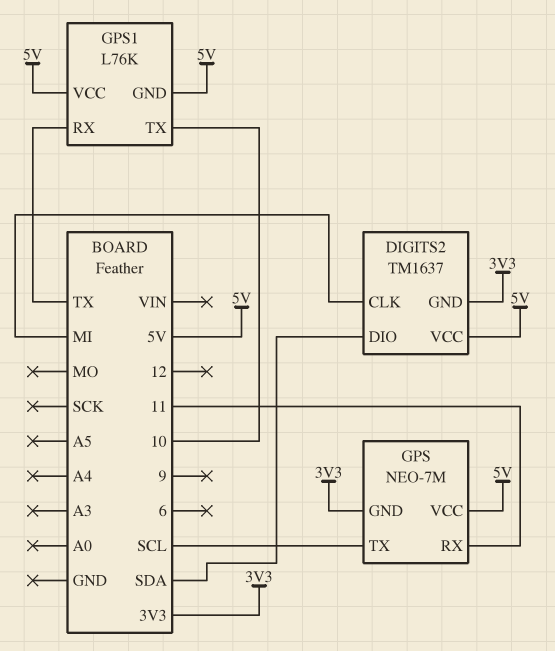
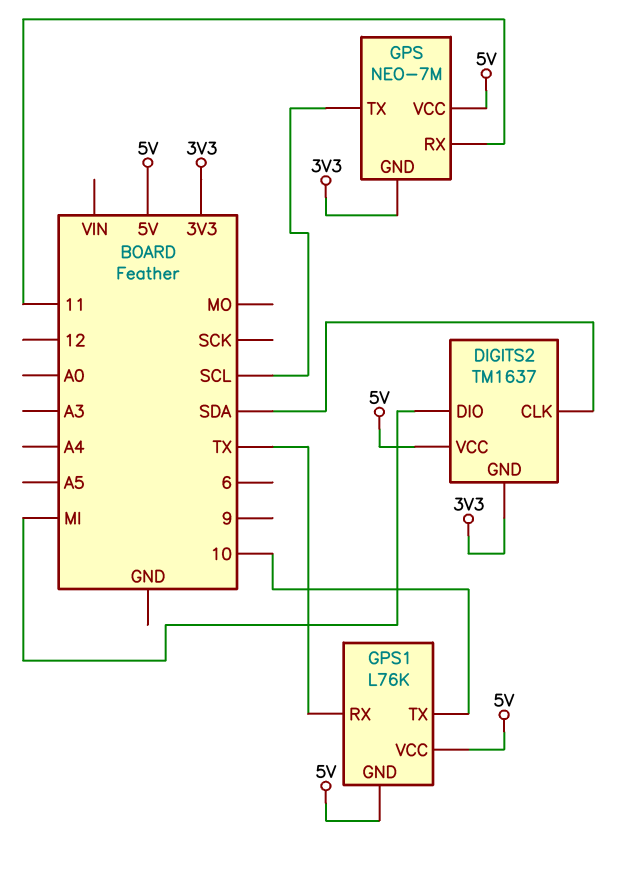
DIGITS2 pin CLK: MI -> SDA
DIGITS2 pin DIO: SDA -> MI

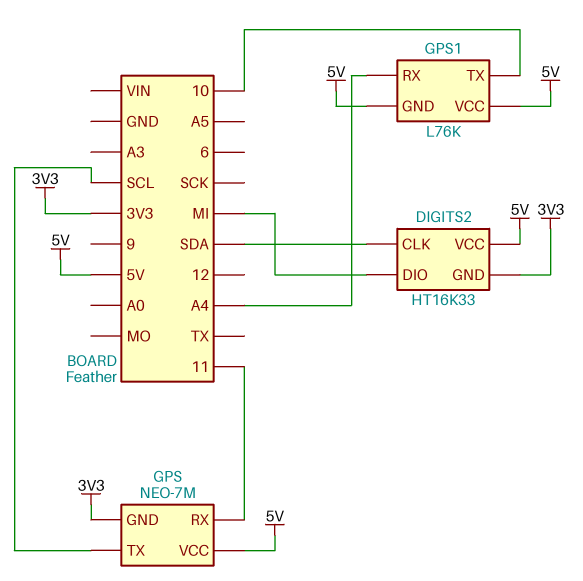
DIGITS2: TM1637 -> HT16K33
GPS1 pin RX: TX -> A4

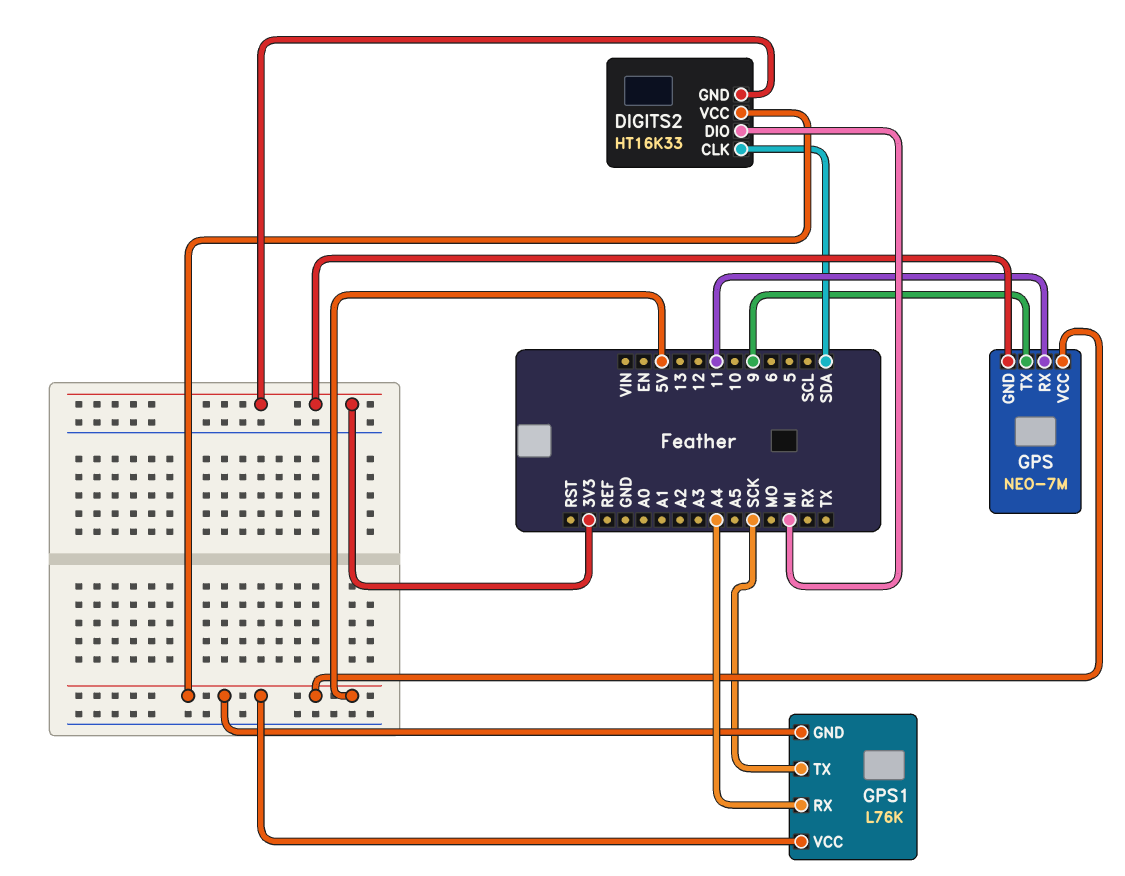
GPS pin TX: SCL -> 9
GPS1 pin TX: 10 -> SCK

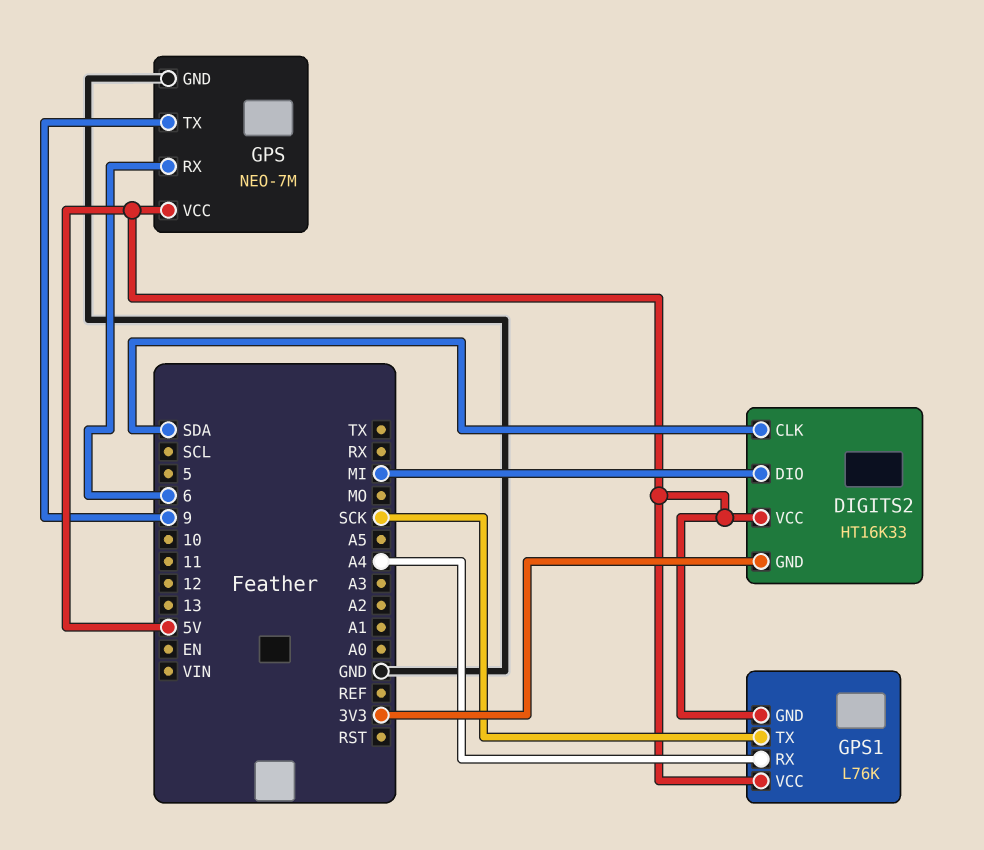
GPS pin GND: 3V3 -> GND
GPS pin RX: 11 -> 6

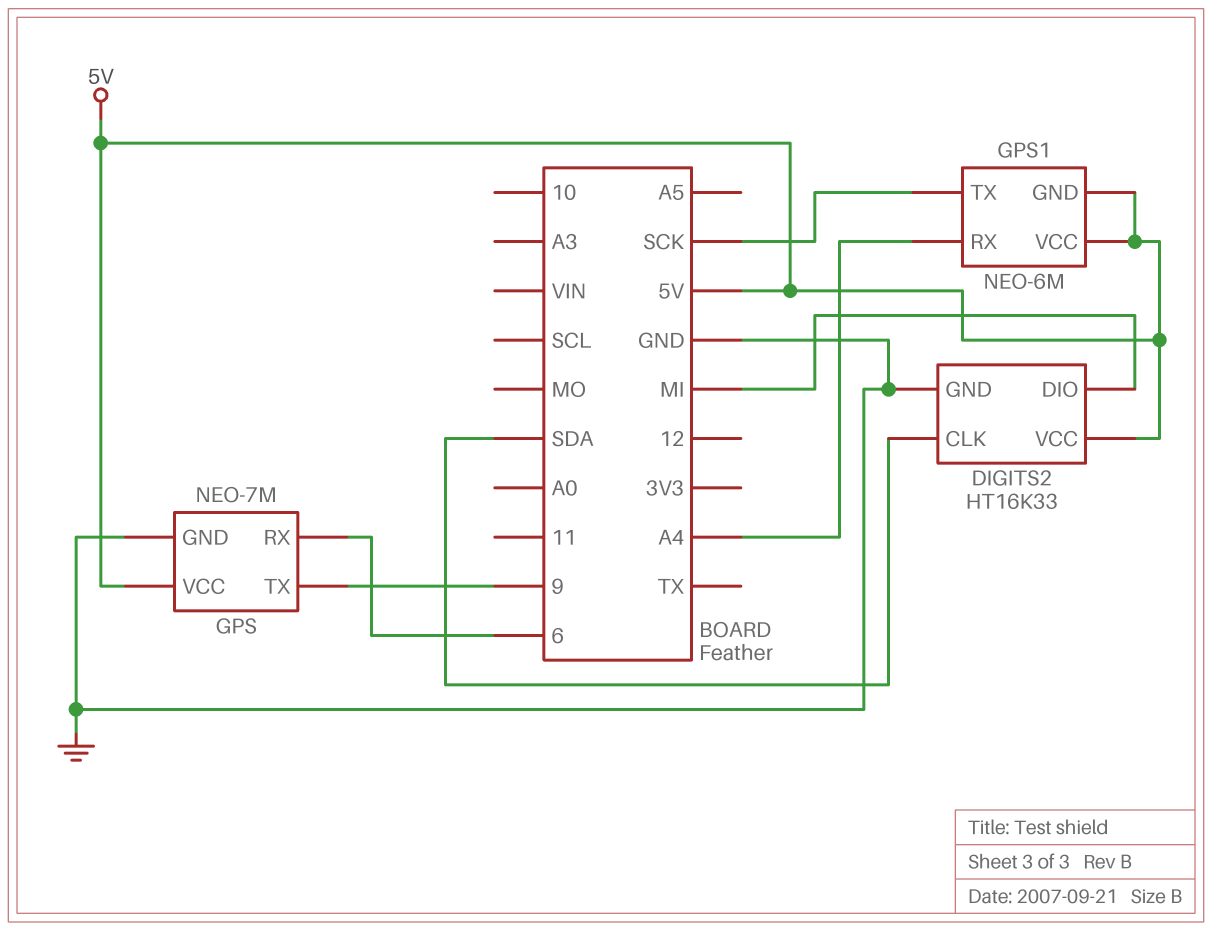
DIGITS2 pin GND: 3V3 -> GND
GPS1: L76K -> NEO-6M

